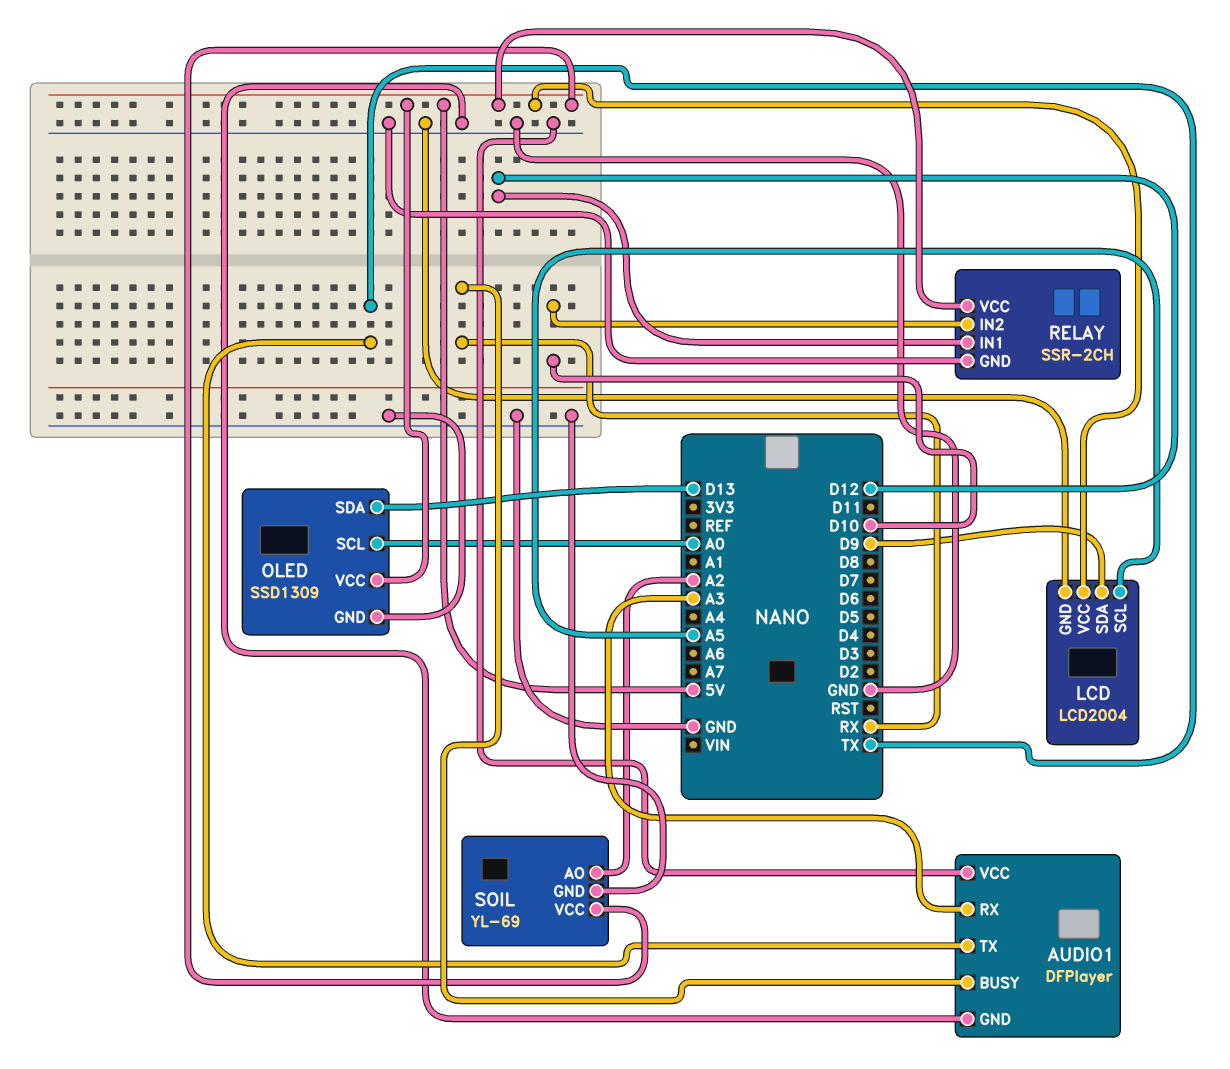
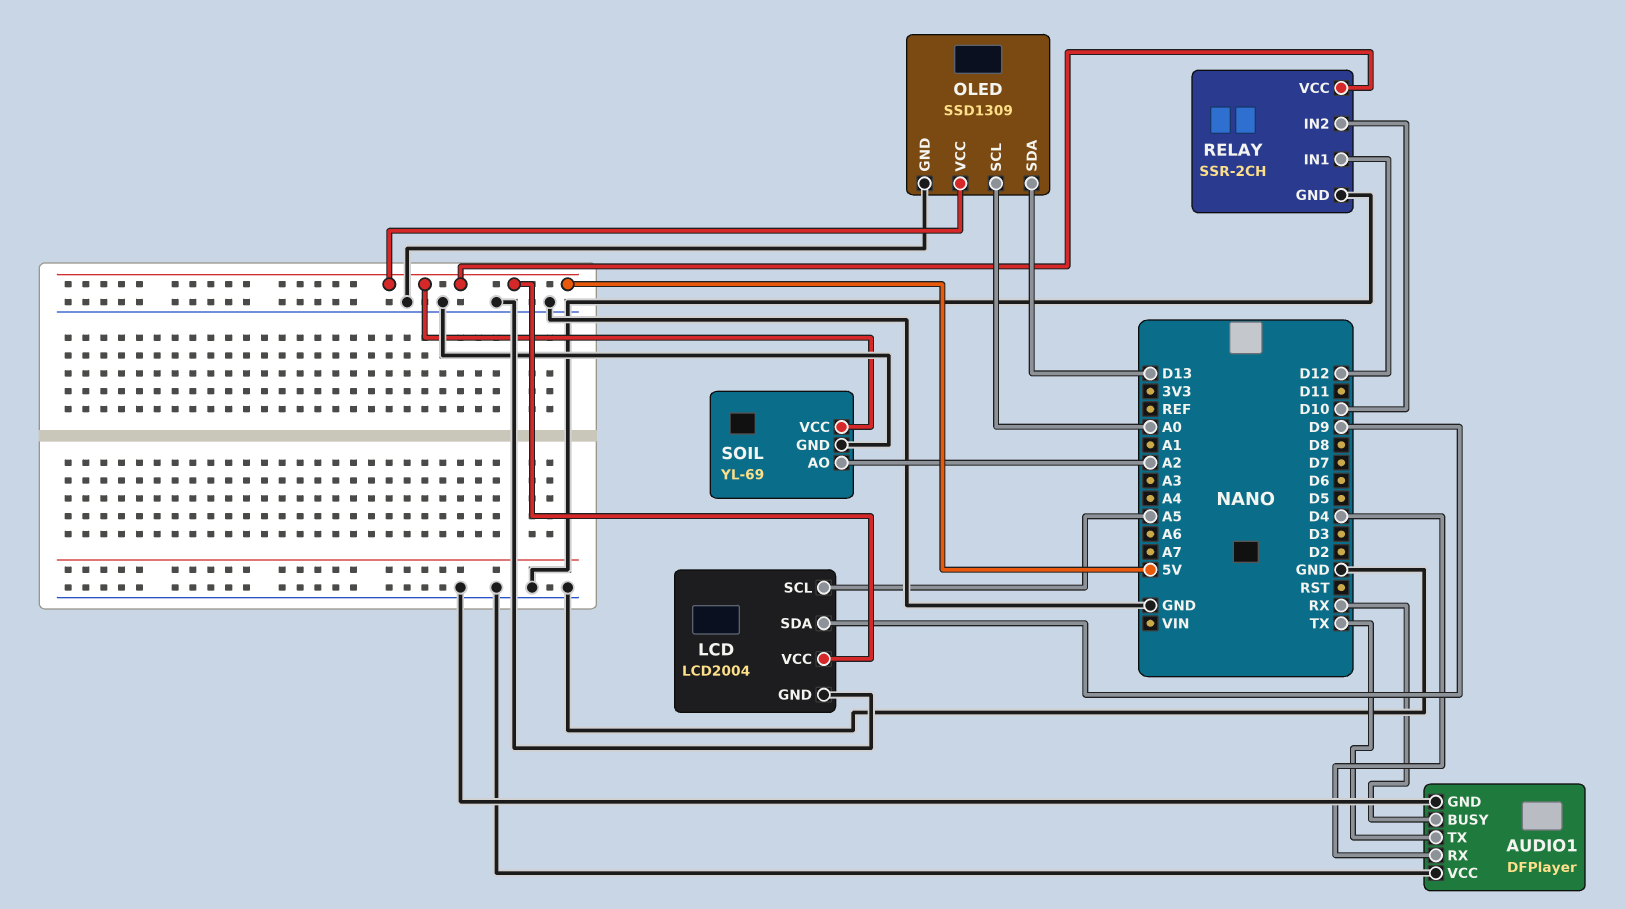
AUDIO1 pin RX: A3 -> D4

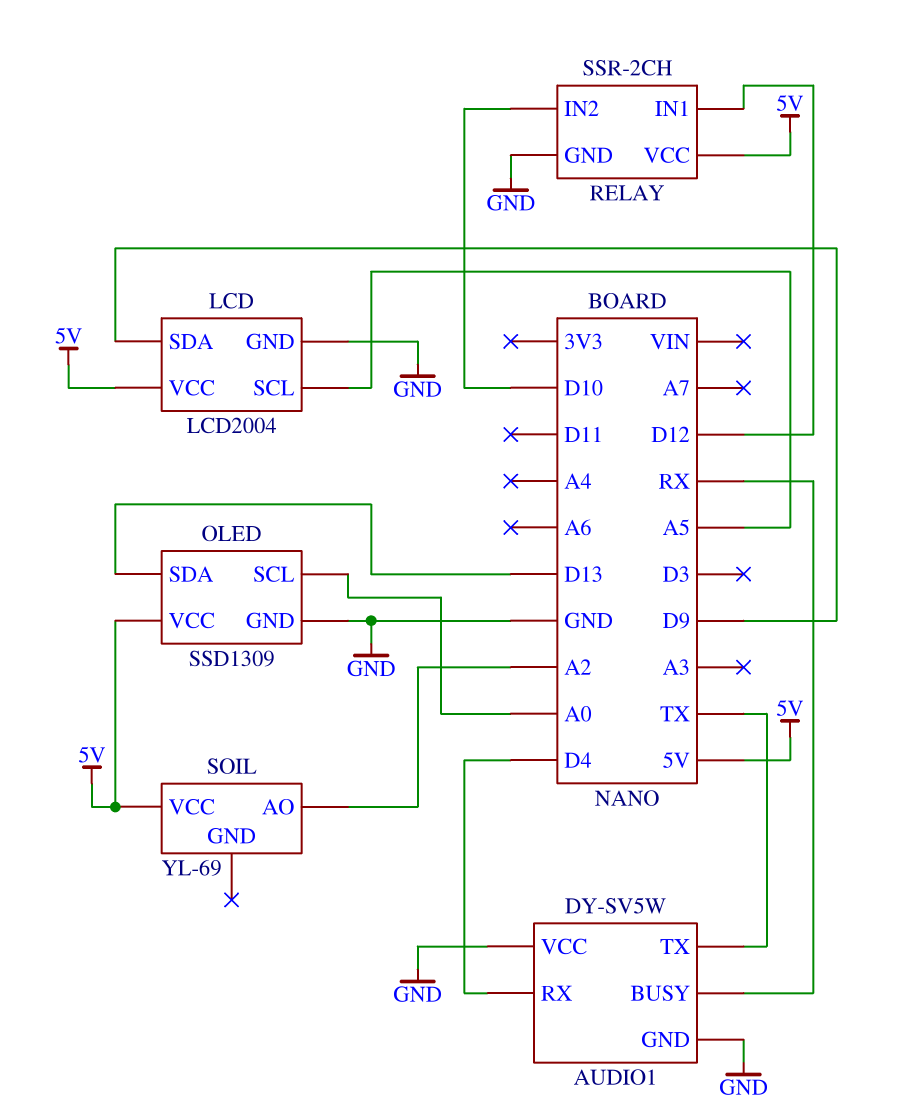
AUDIO1: DFPlayer -> DY-SV5W
SOIL pin GND: GND -> none

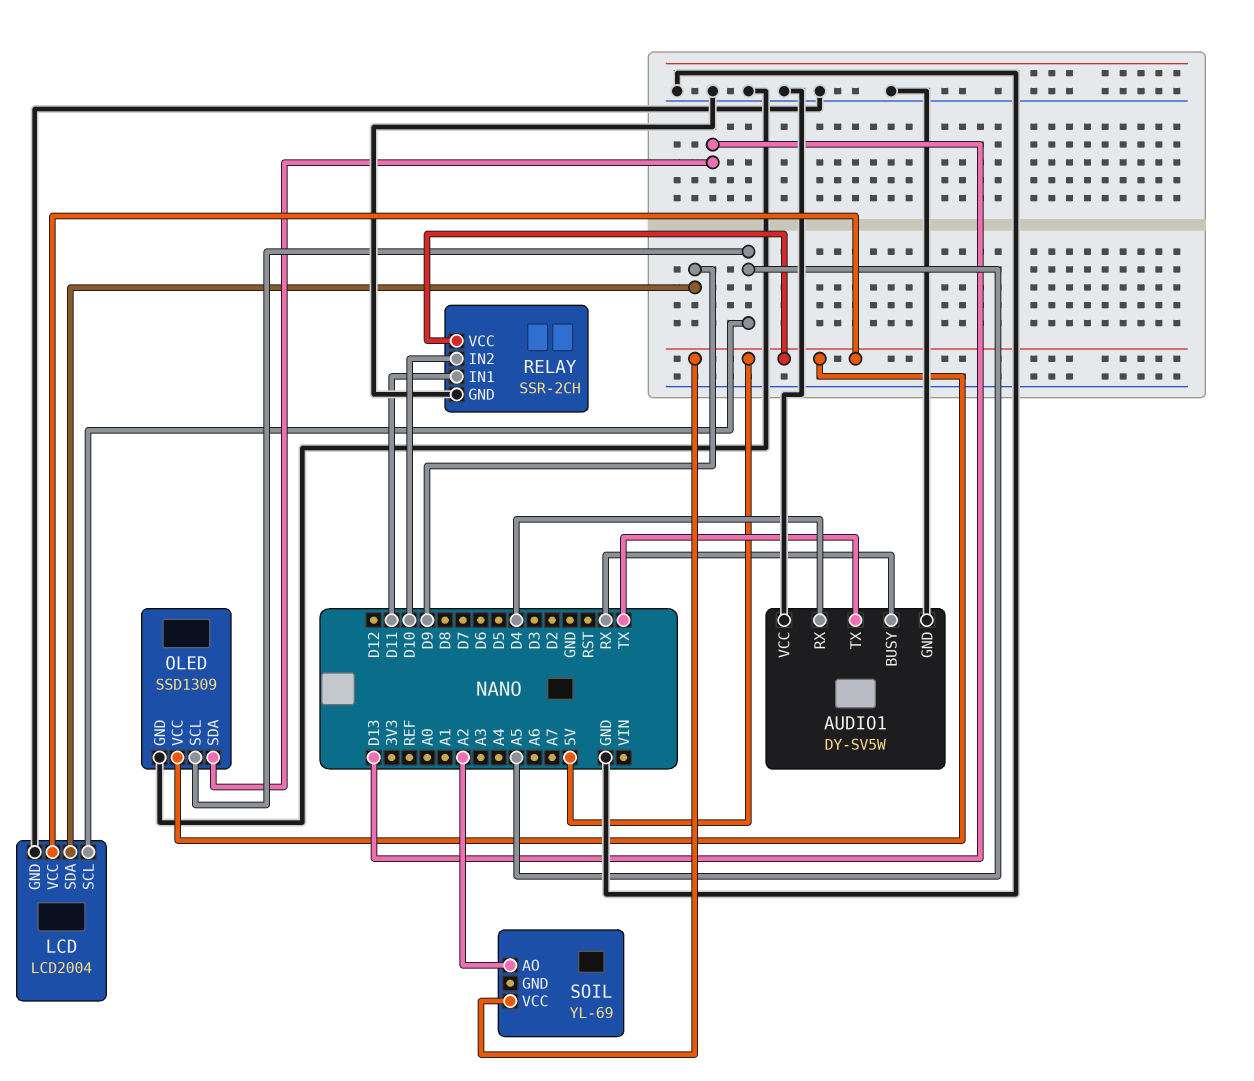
OLED pin SCL: A0 -> A5
RELAY pin IN1: D12 -> D11

